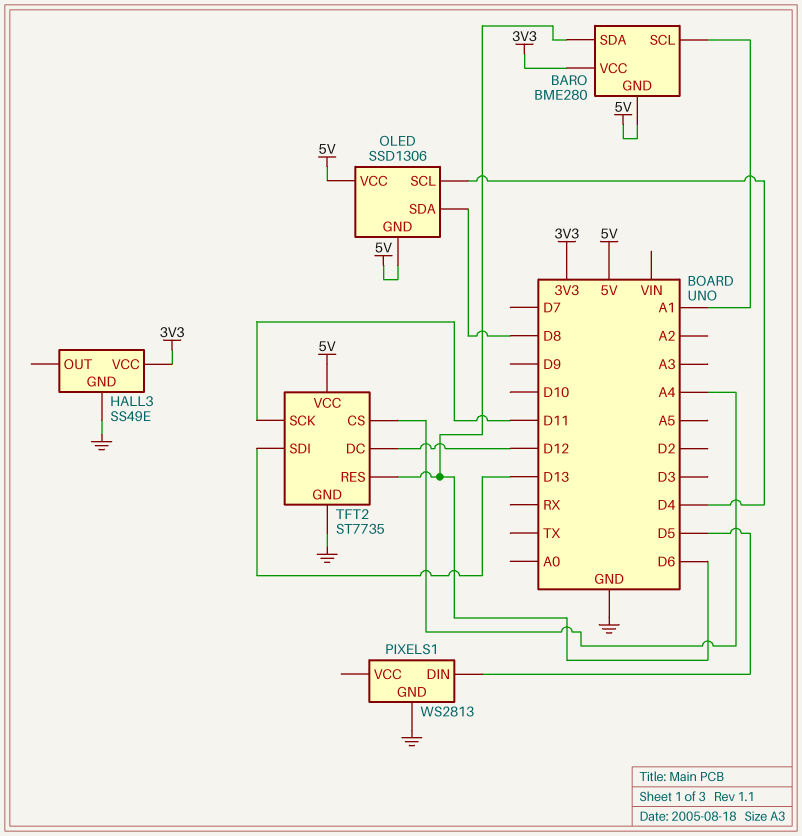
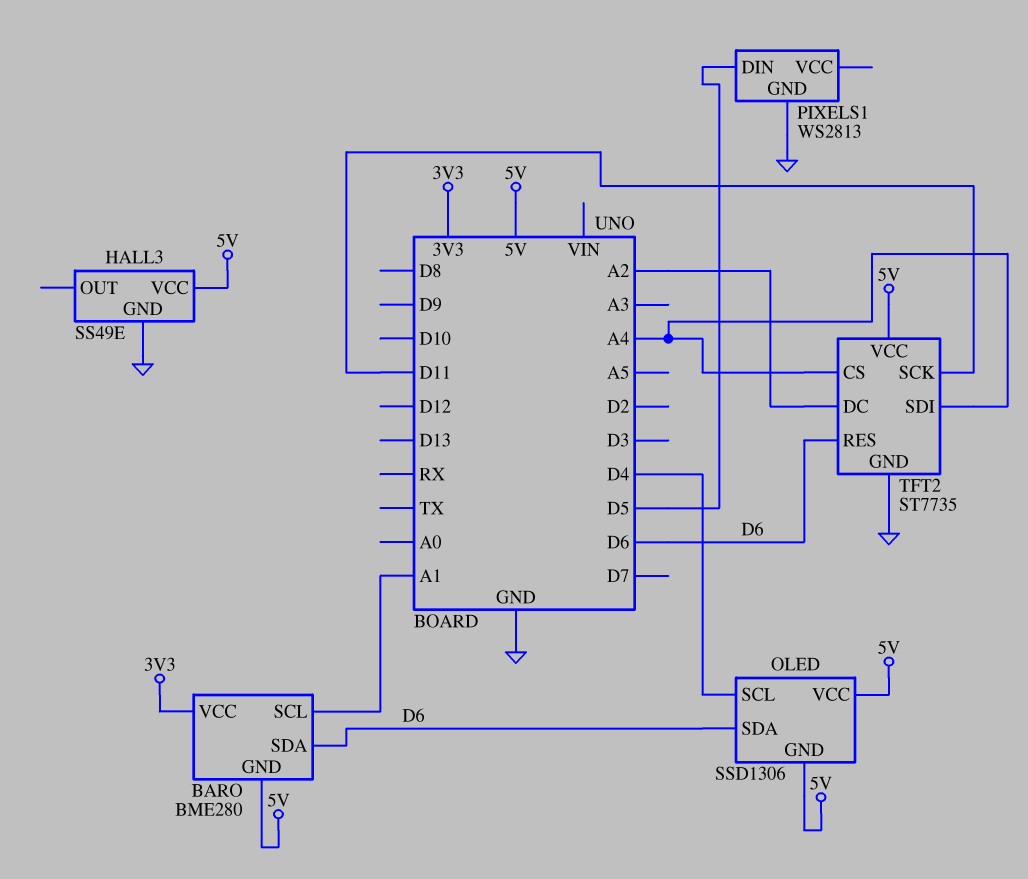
HALL3 pin VCC: 3V3 -> 5V
OLED pin SDA: D8 -> D6
TFT2 pin DC: D12 -> A2
TFT2 pin SDI: D13 -> A4

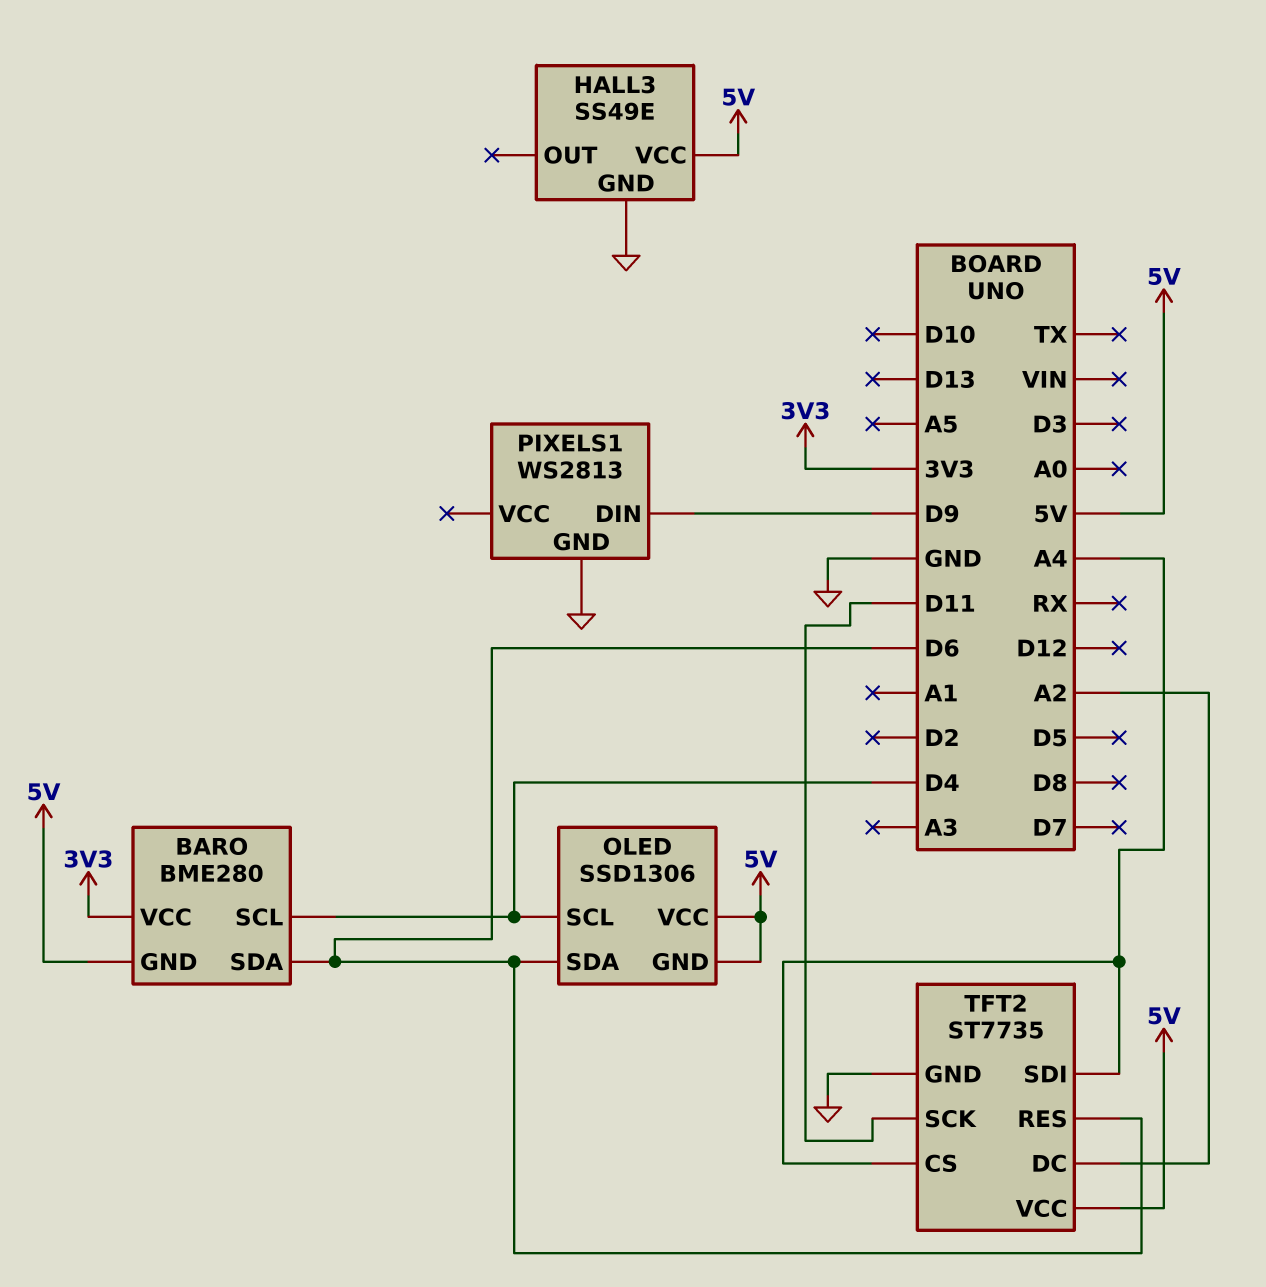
BARO pin SCL: A1 -> D4
PIXELS1 pin DIN: D5 -> D9

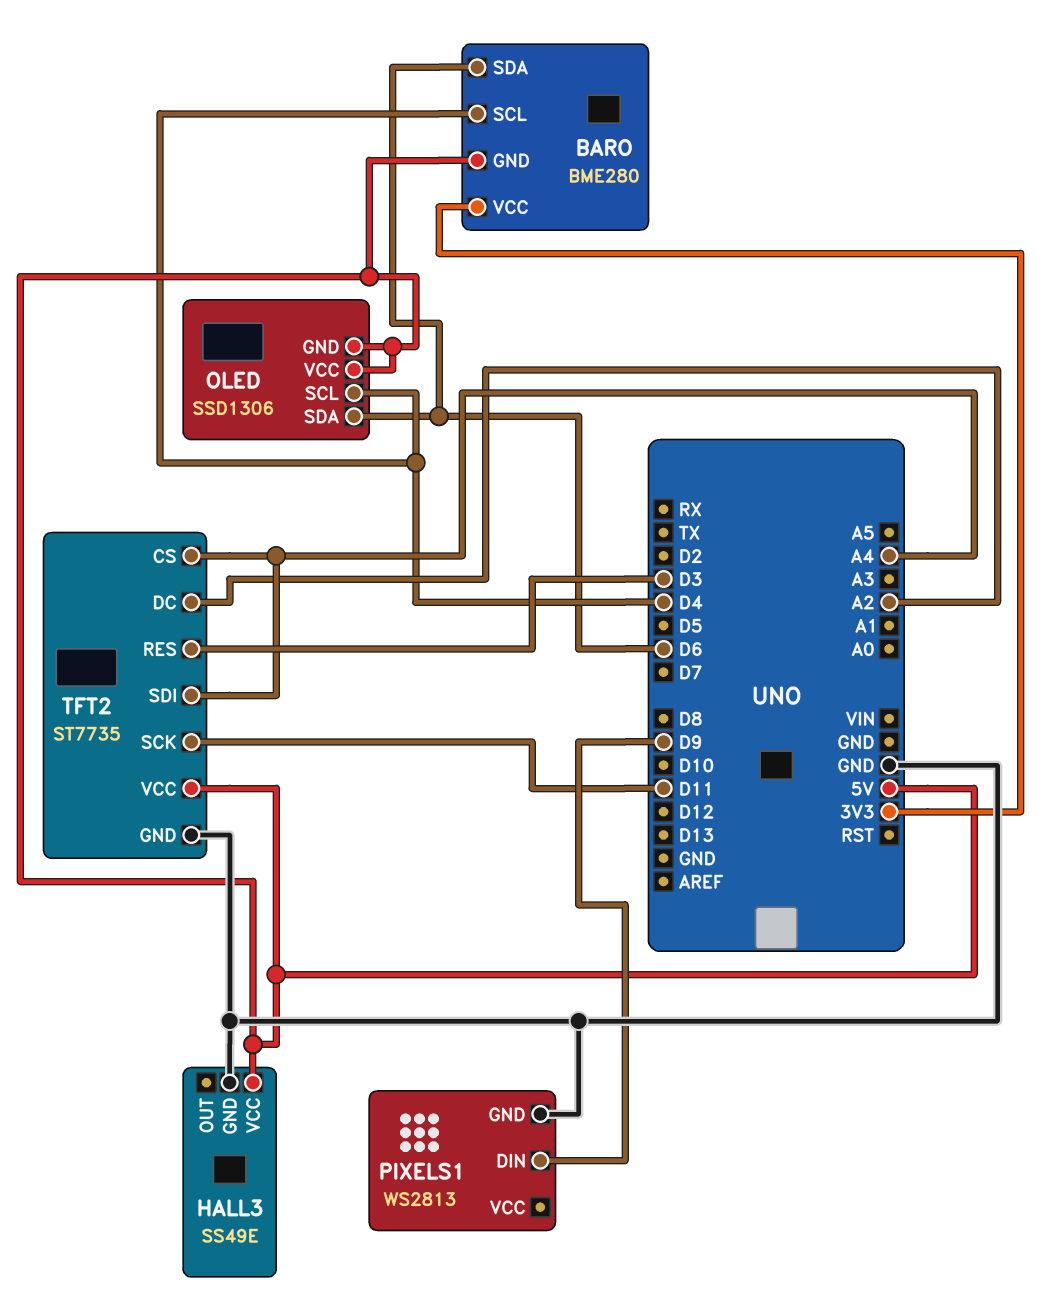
TFT2 pin RES: D6 -> D3

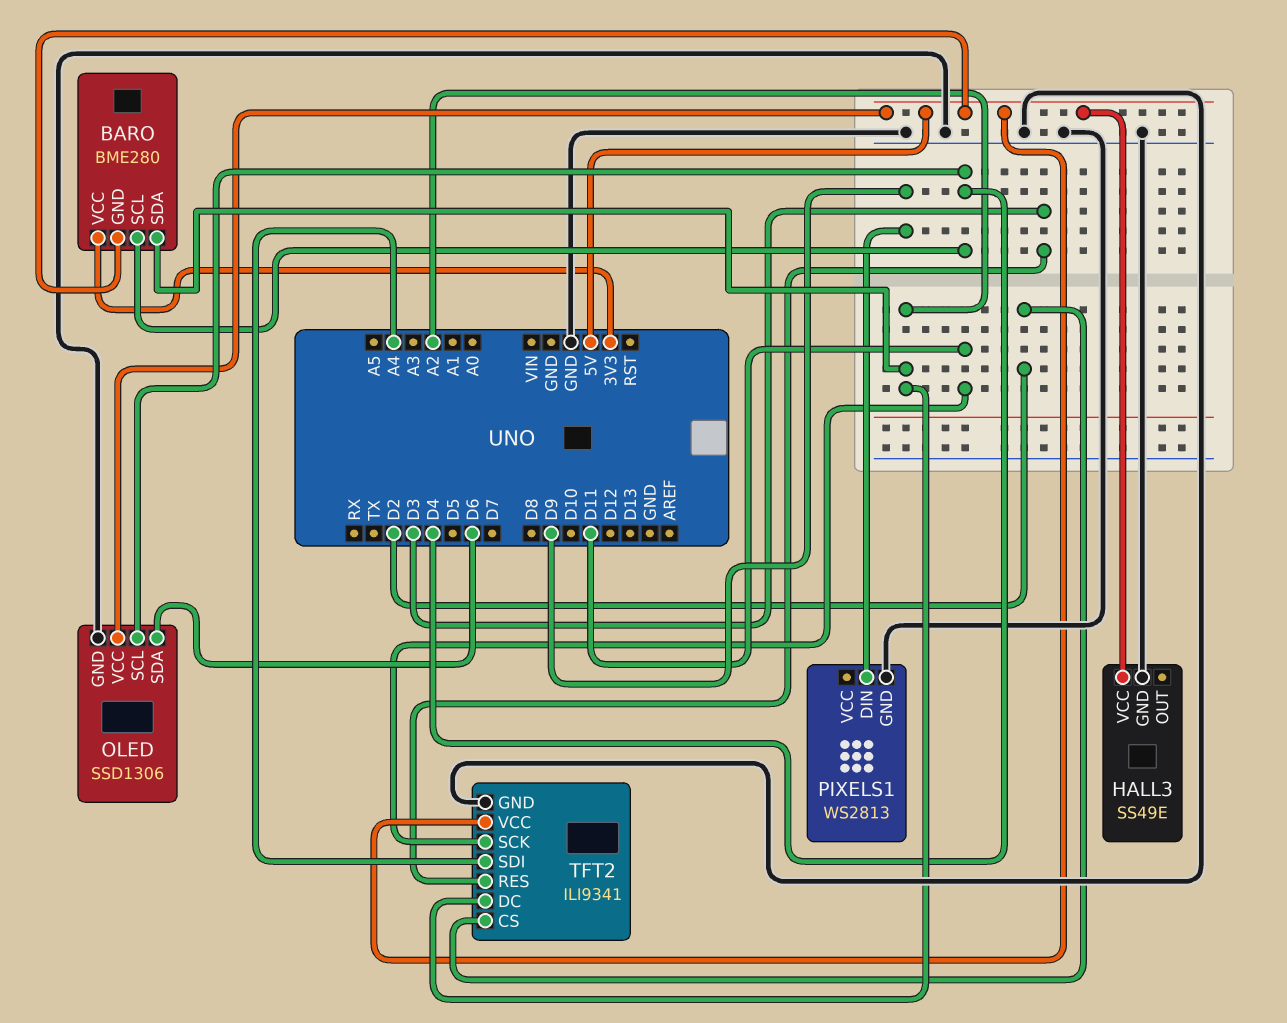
BARO pin SDA: D6 -> A2
OLED pin GND: 5V -> GND
TFT2: ST7735 -> ILI9341
TFT2 pin CS: A4 -> D2

